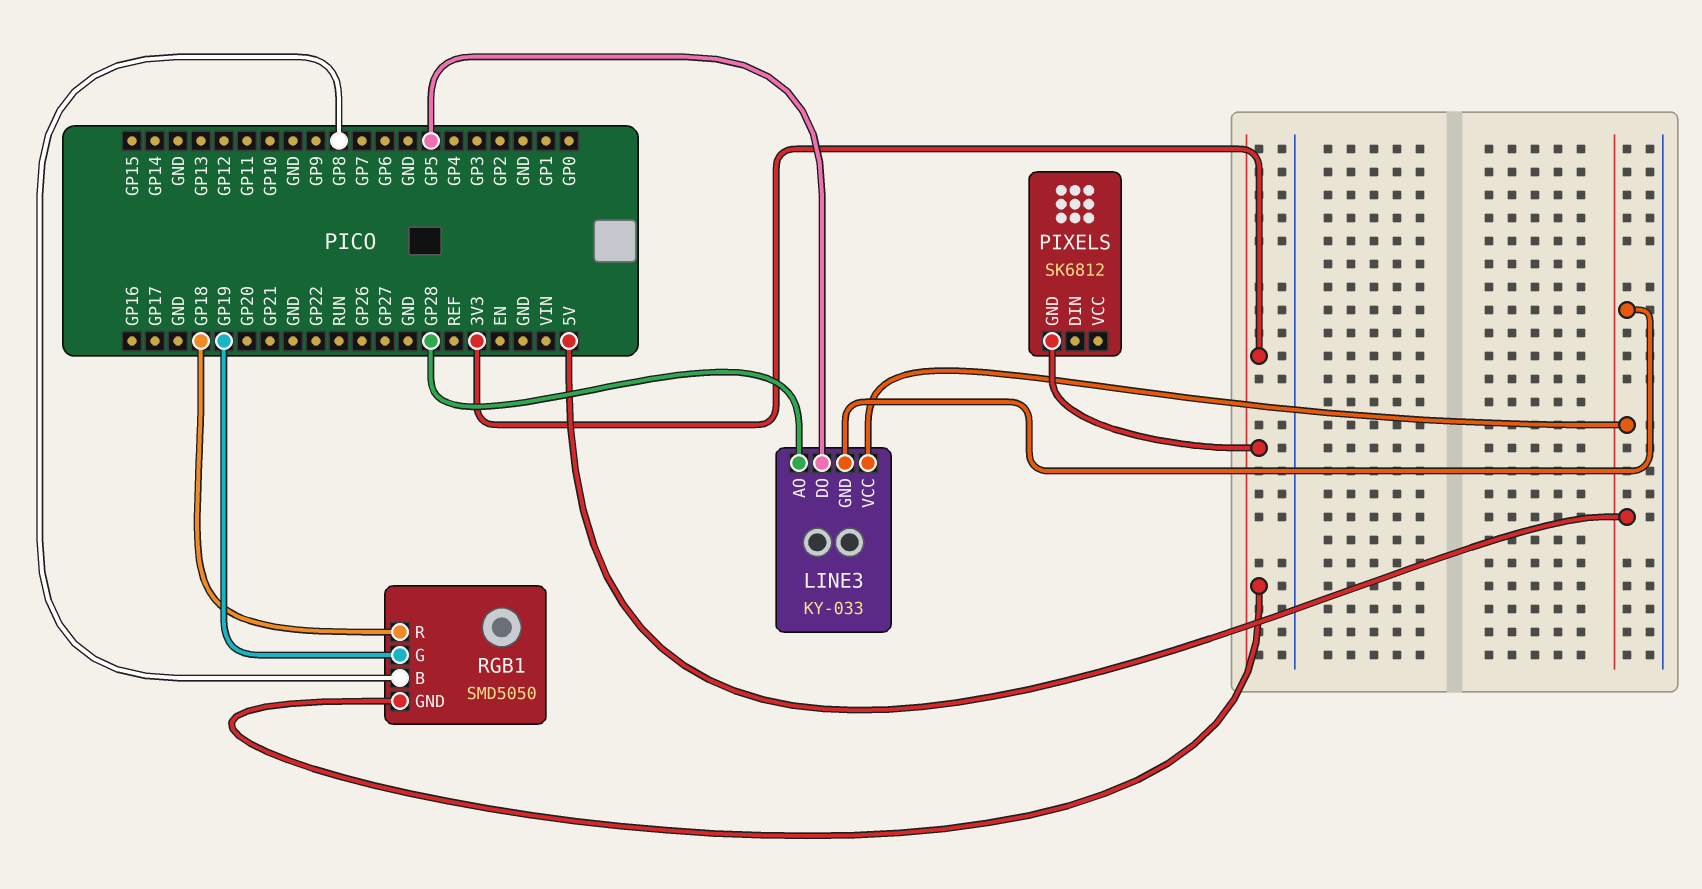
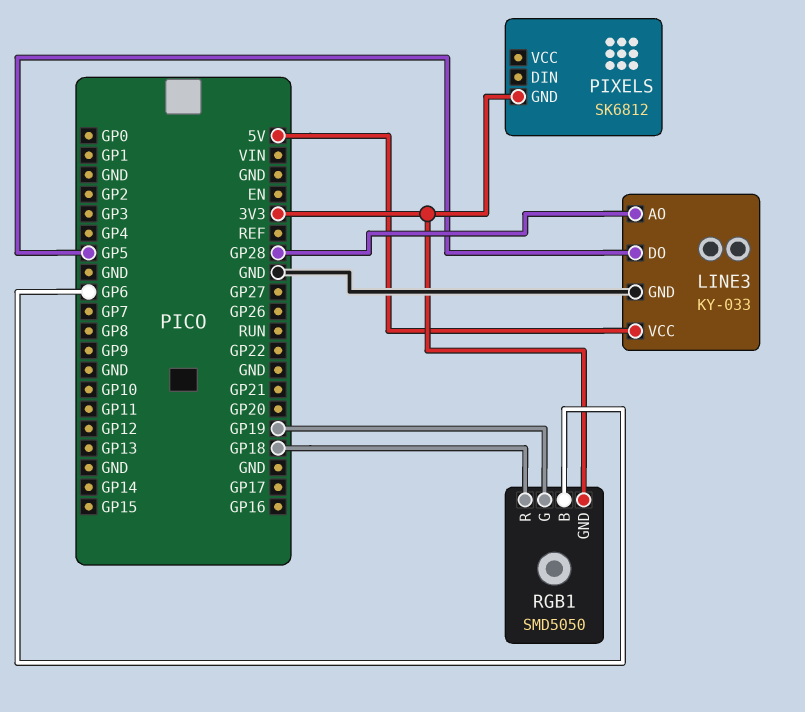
LINE3 pin GND: 5V -> GND
RGB1 pin B: GP8 -> GP6

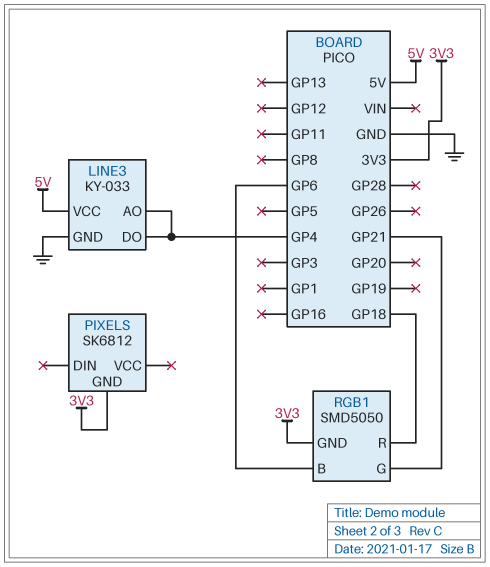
LINE3 pin AO: GP28 -> GP4
LINE3 pin DO: GP5 -> GP4
RGB1 pin G: GP19 -> GP21

